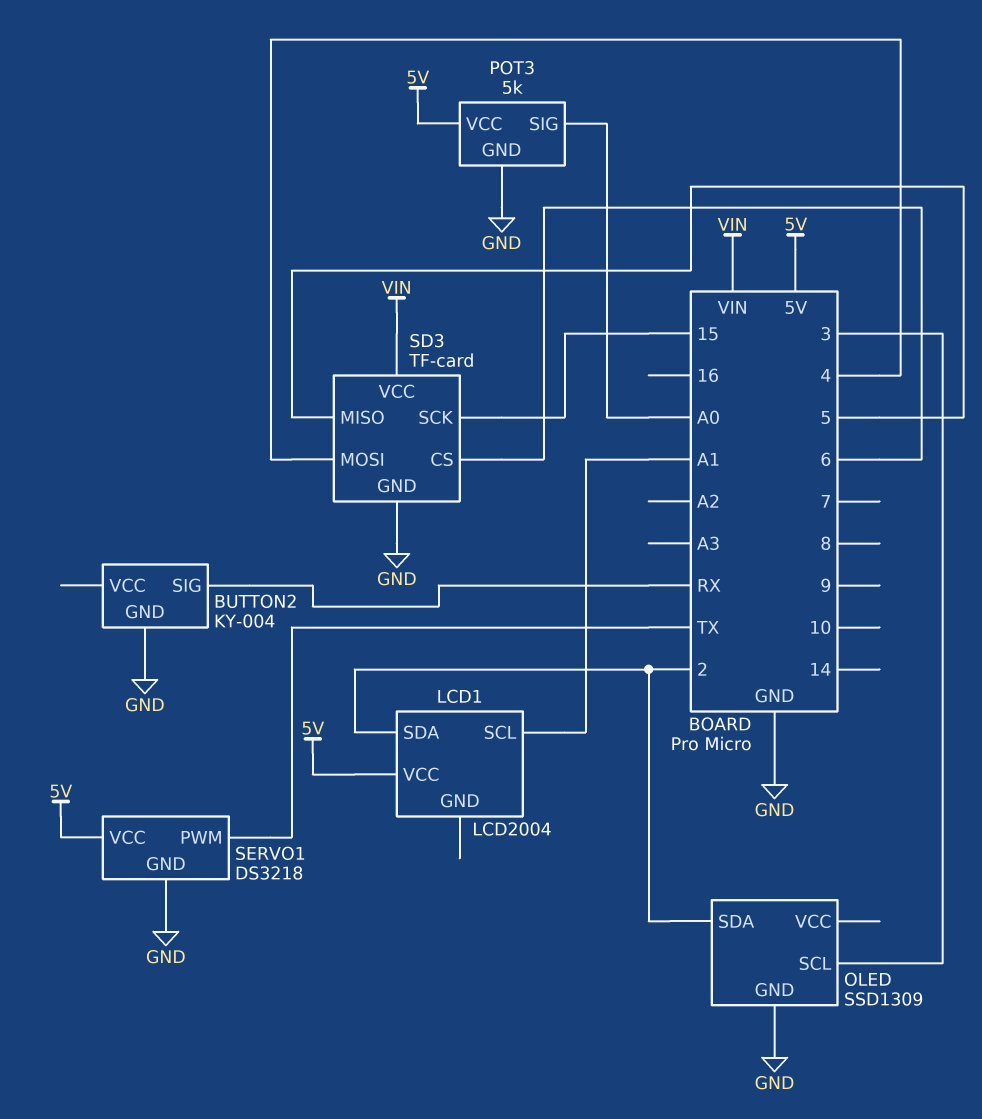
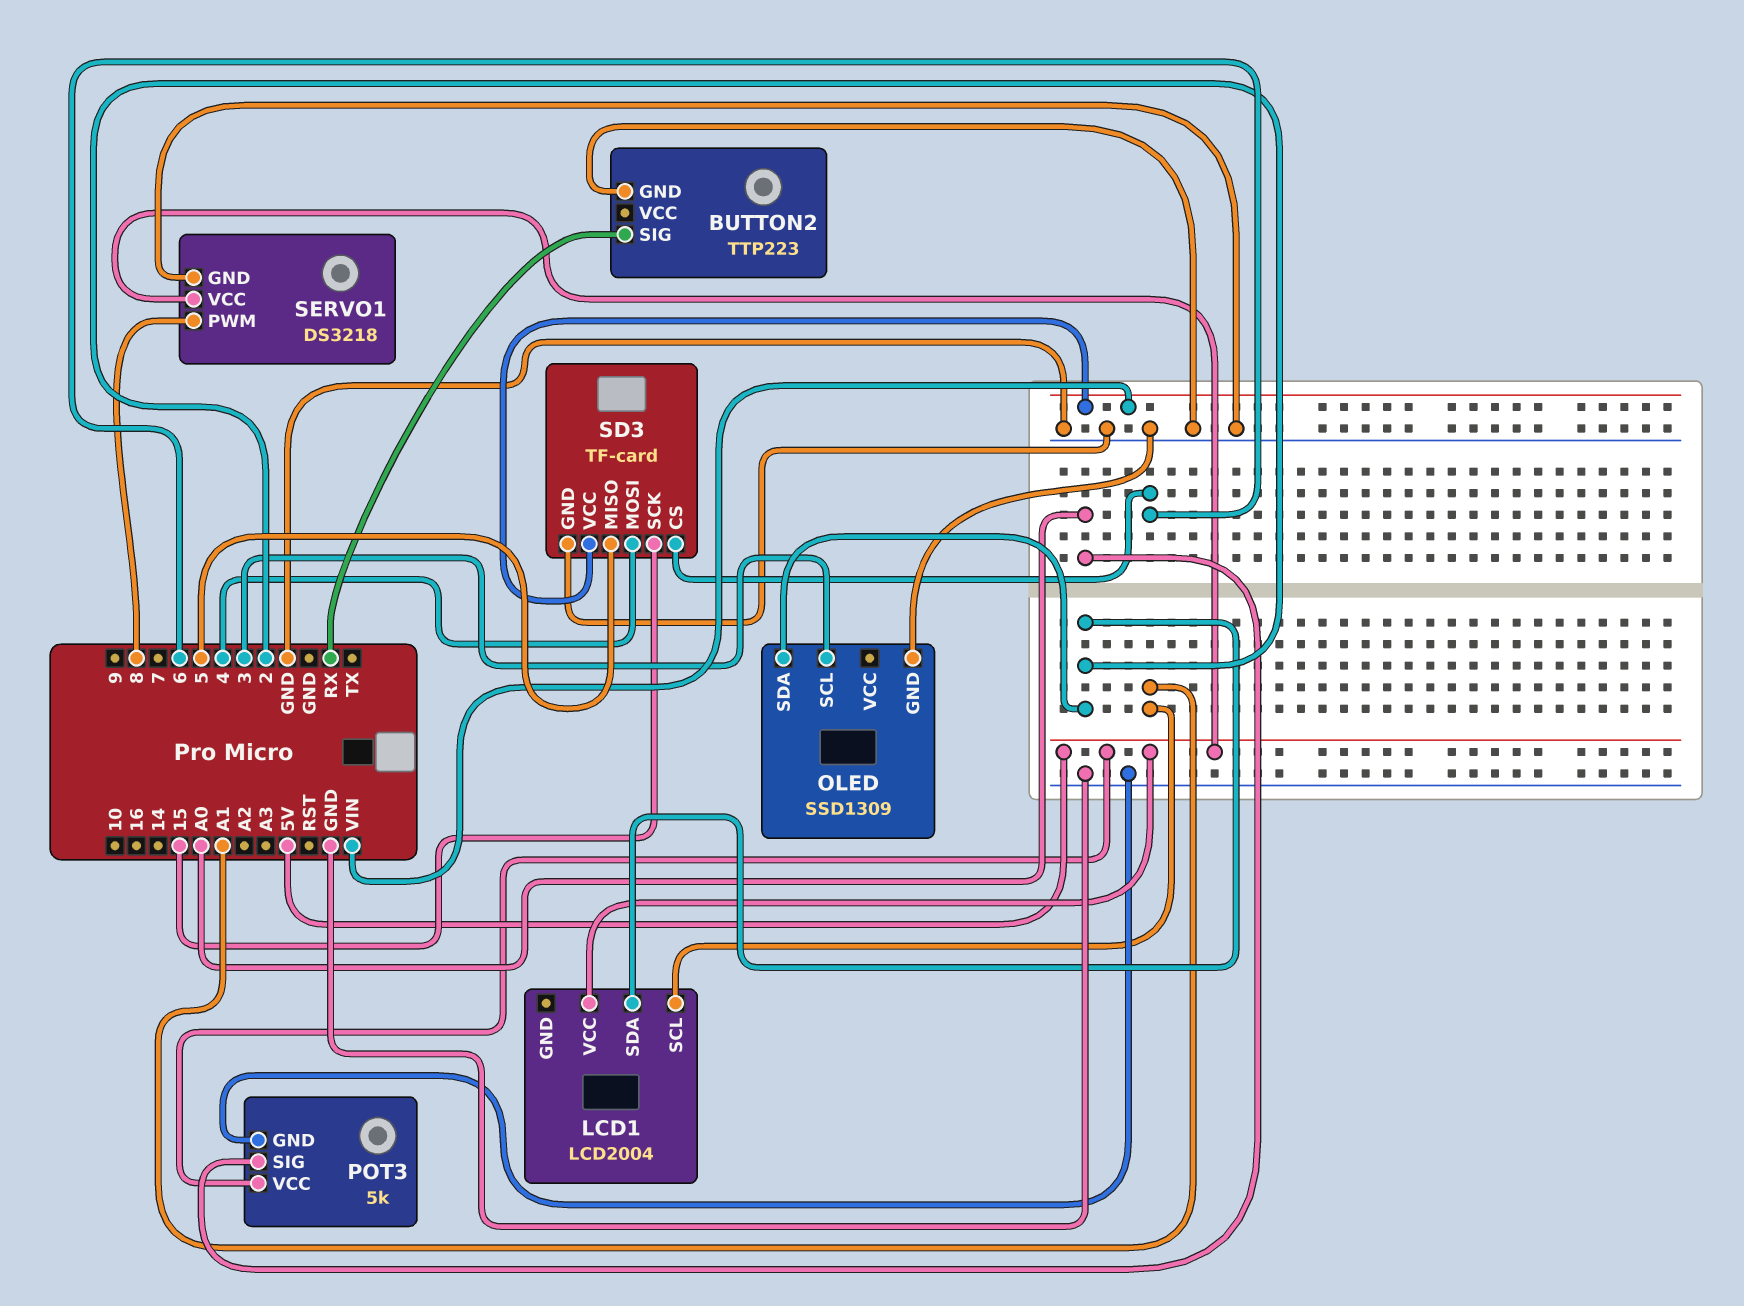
BUTTON2: KY-004 -> TTP223
SERVO1 pin PWM: TX -> 8

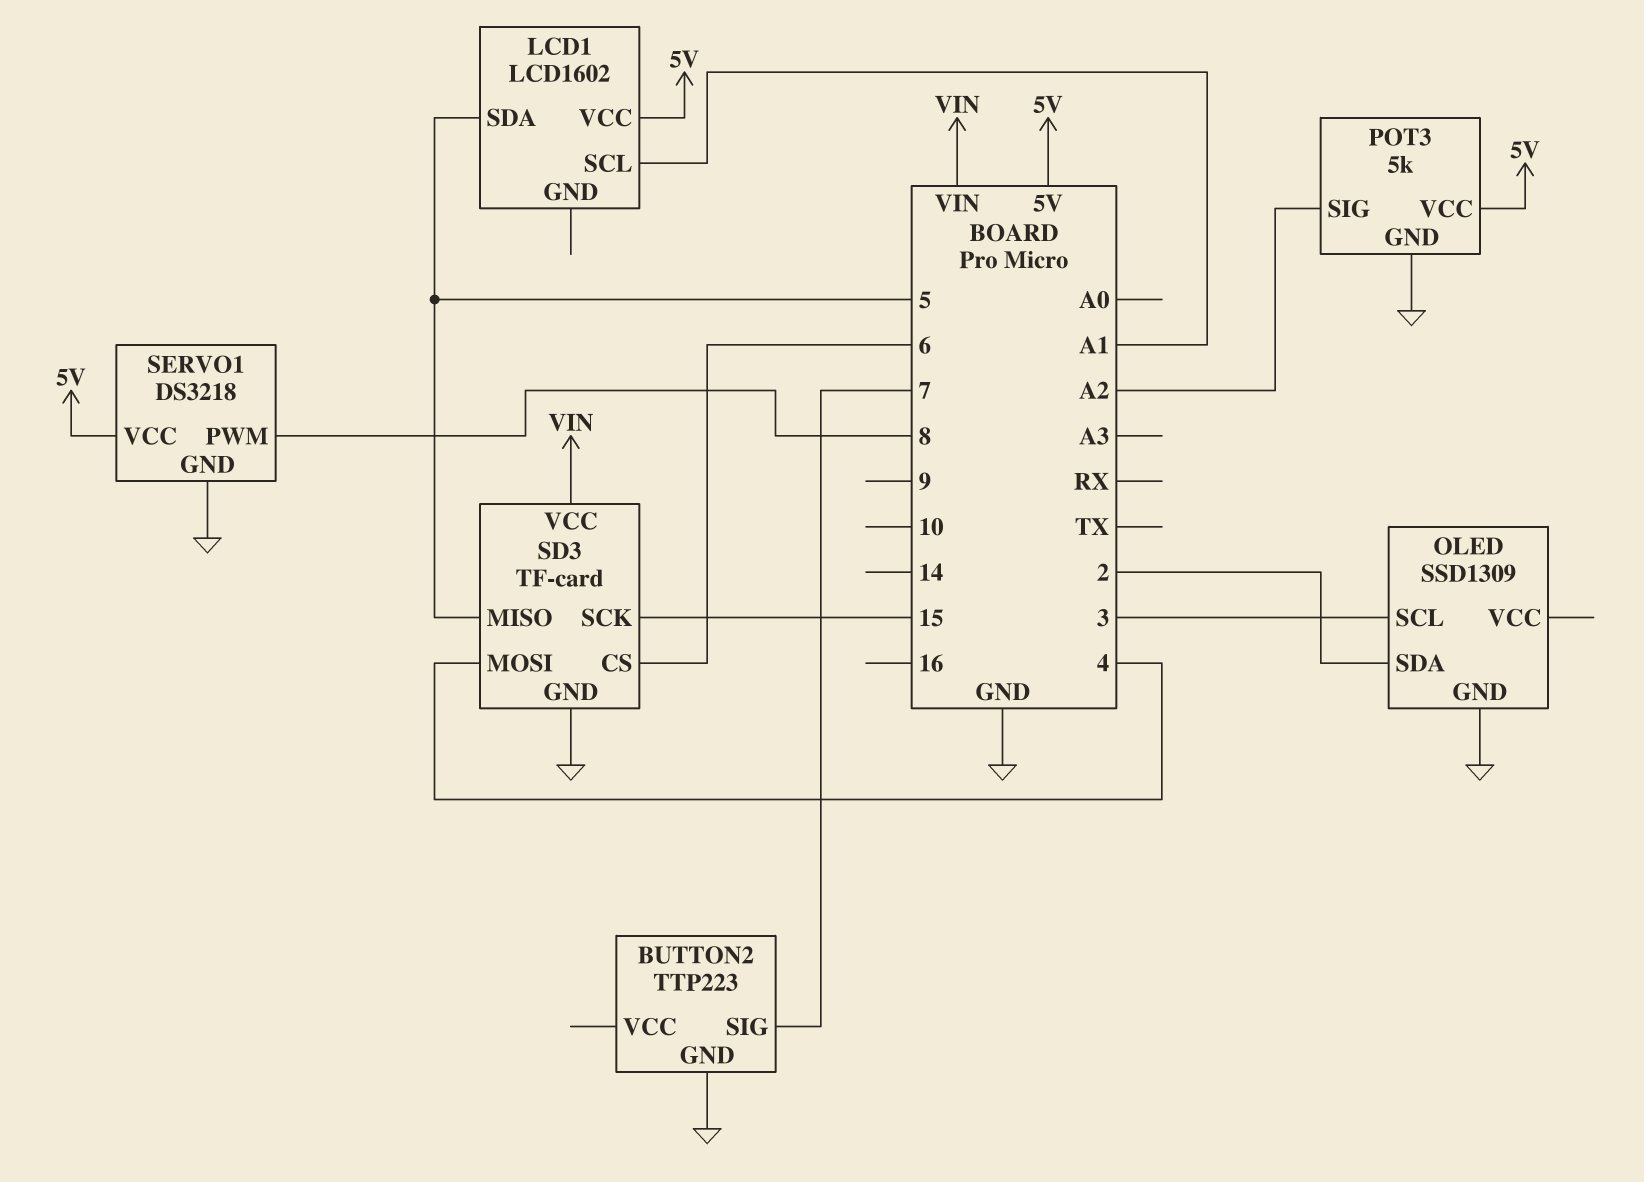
BUTTON2 pin SIG: RX -> 7
LCD1: LCD2004 -> LCD1602
LCD1 pin SDA: 2 -> 5
POT3 pin SIG: A0 -> A2

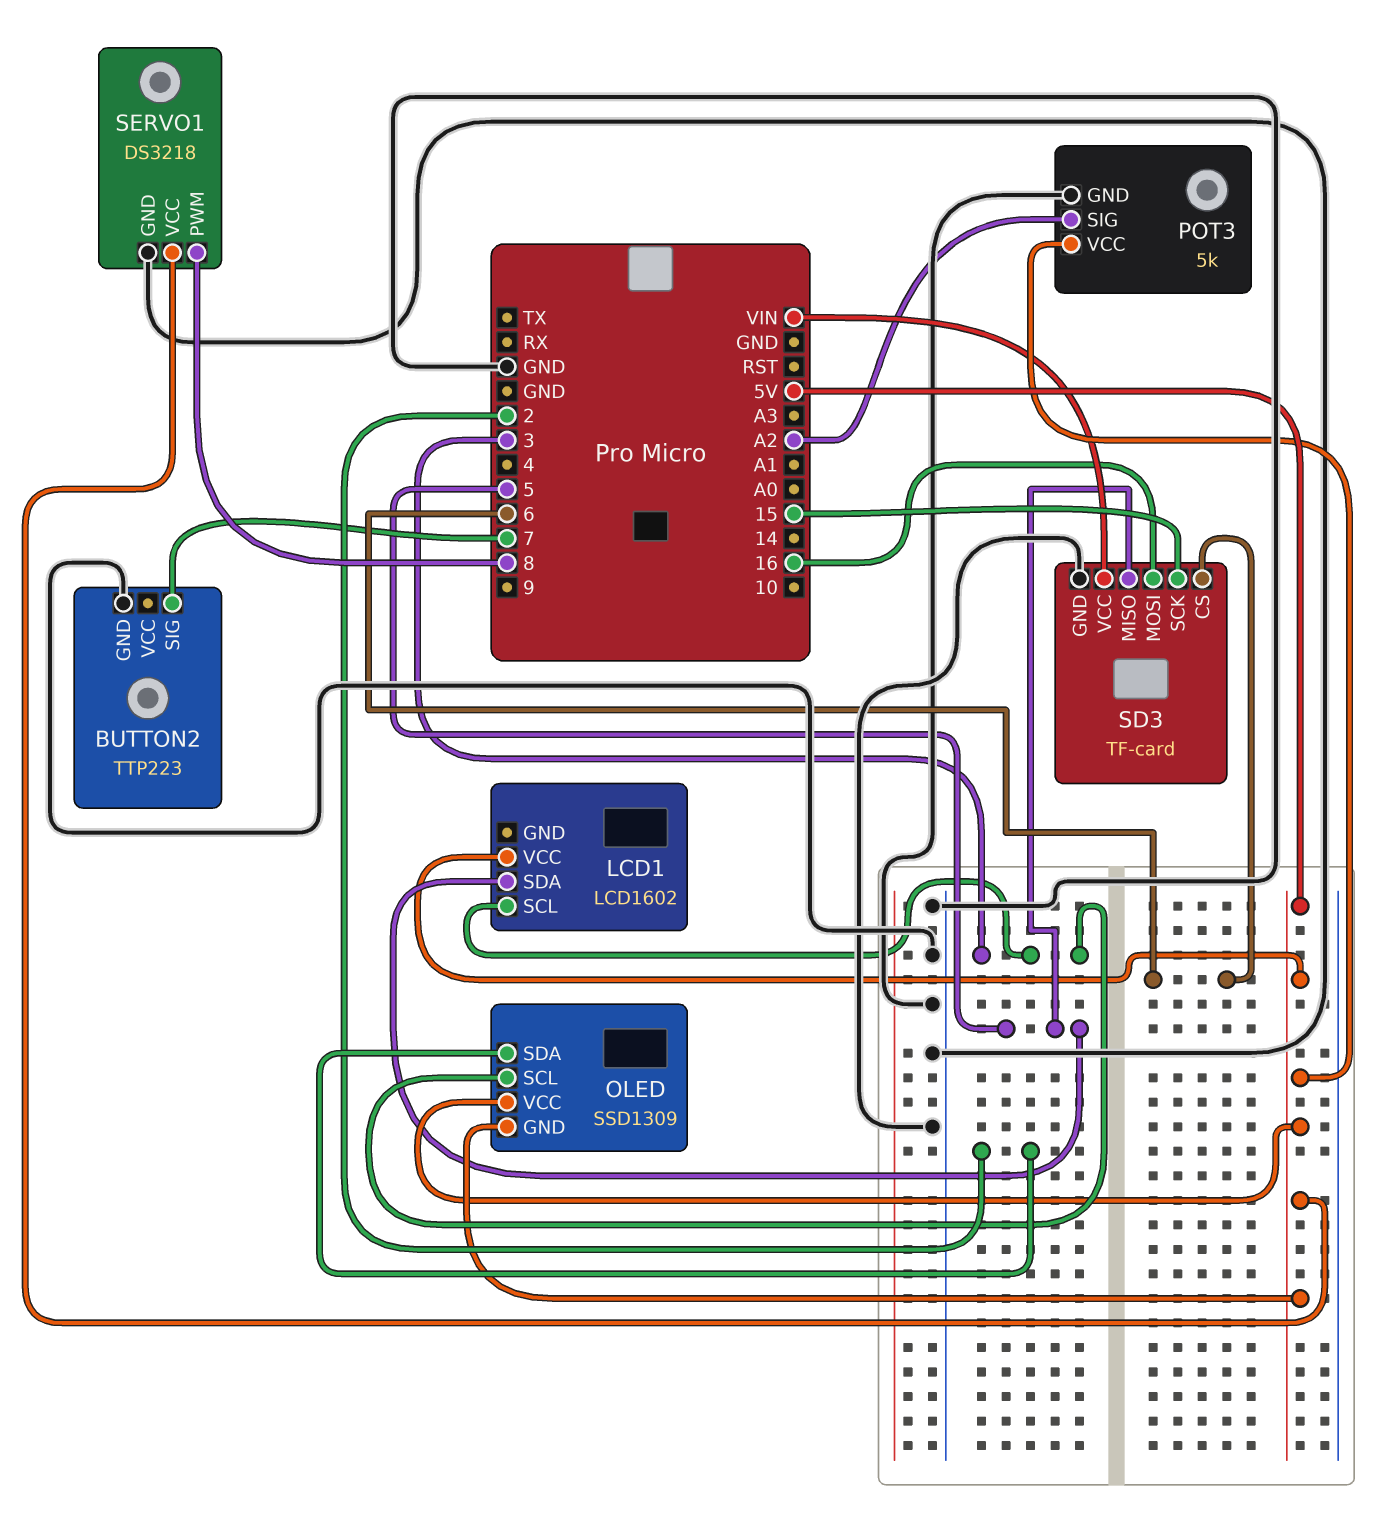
LCD1 pin SCL: A1 -> 3
OLED pin GND: GND -> 5V
OLED pin VCC: none -> 5V
SD3 pin MOSI: 4 -> 16

